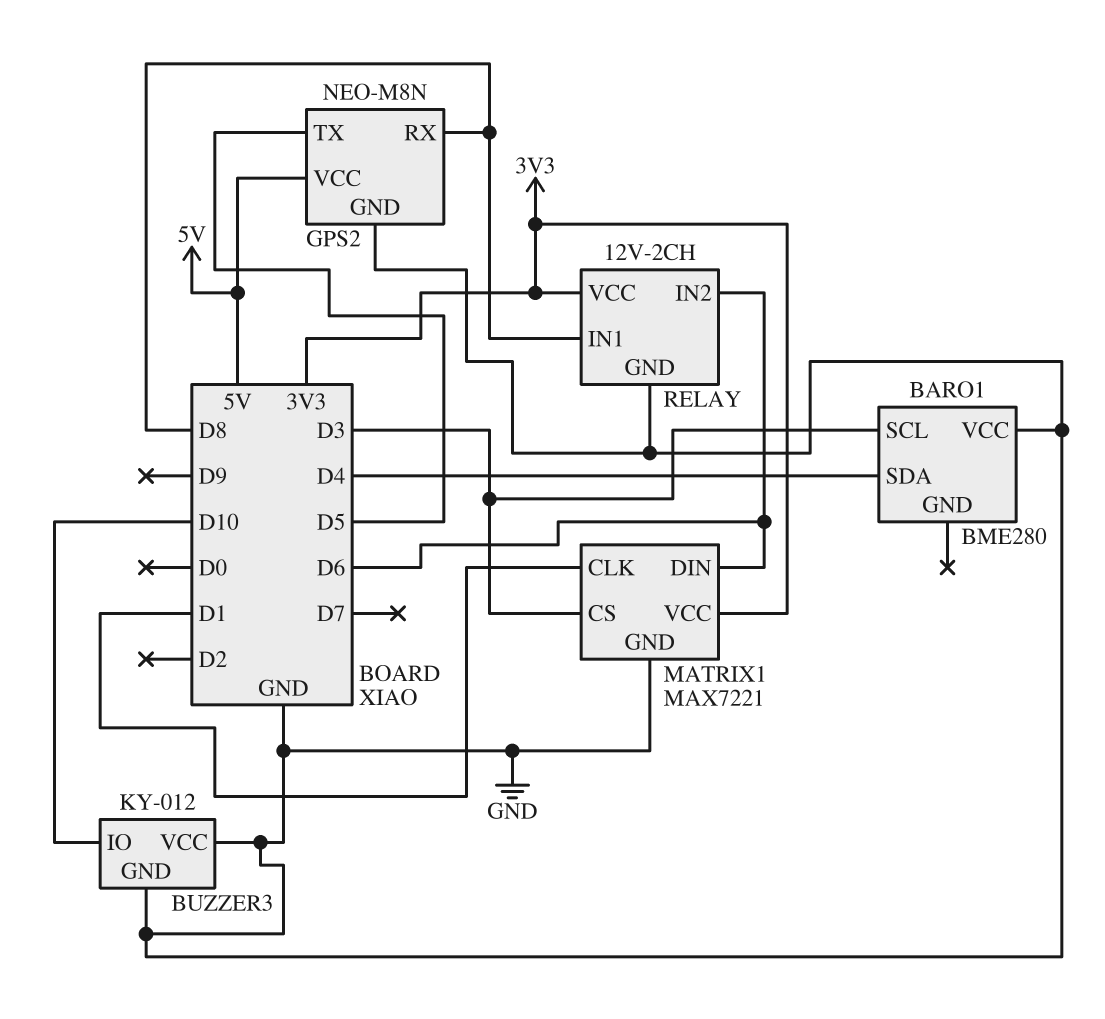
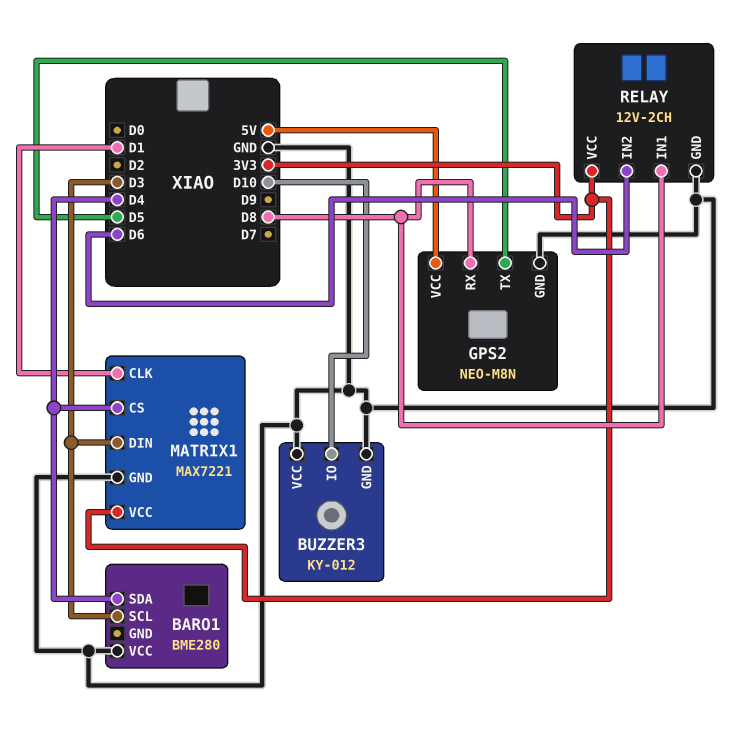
MATRIX1 pin CS: D3 -> D4
MATRIX1 pin DIN: D6 -> D3

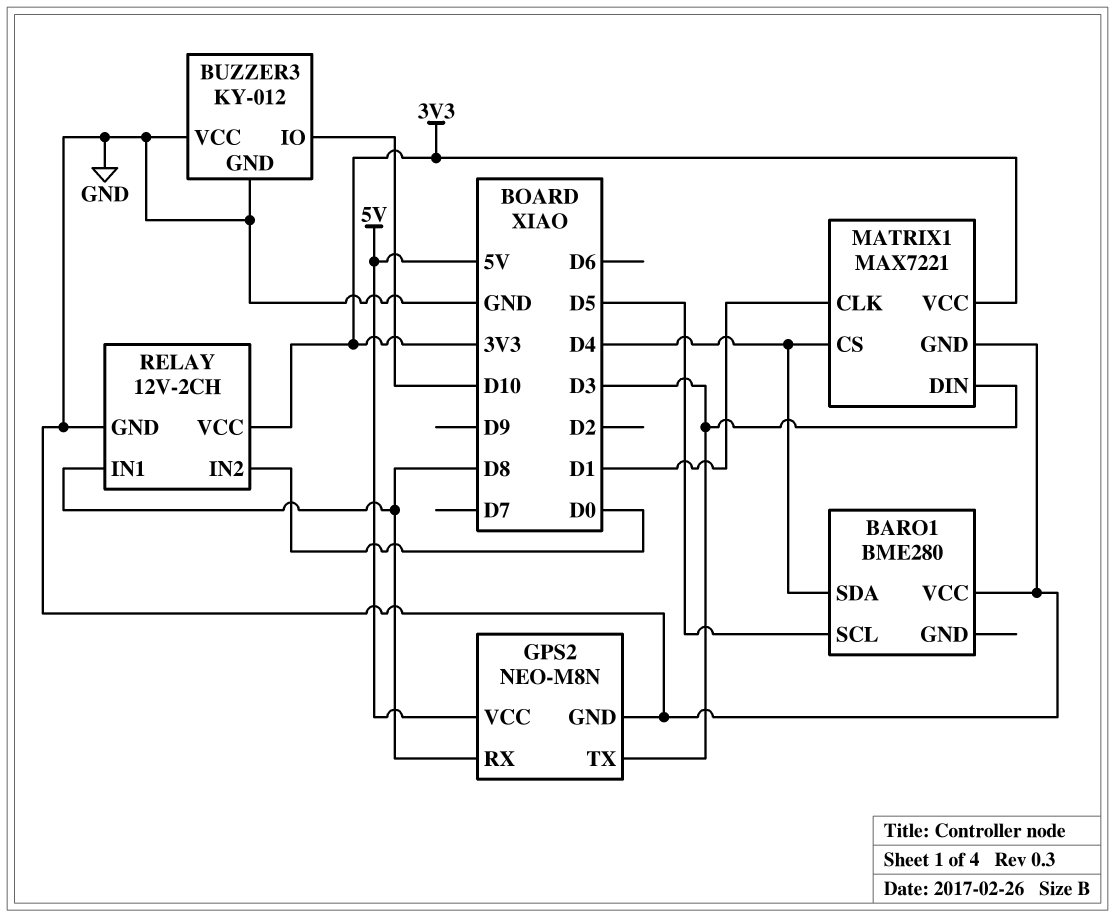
BARO1 pin SCL: D3 -> D5
GPS2 pin TX: D5 -> D3
RELAY pin IN2: D6 -> D0

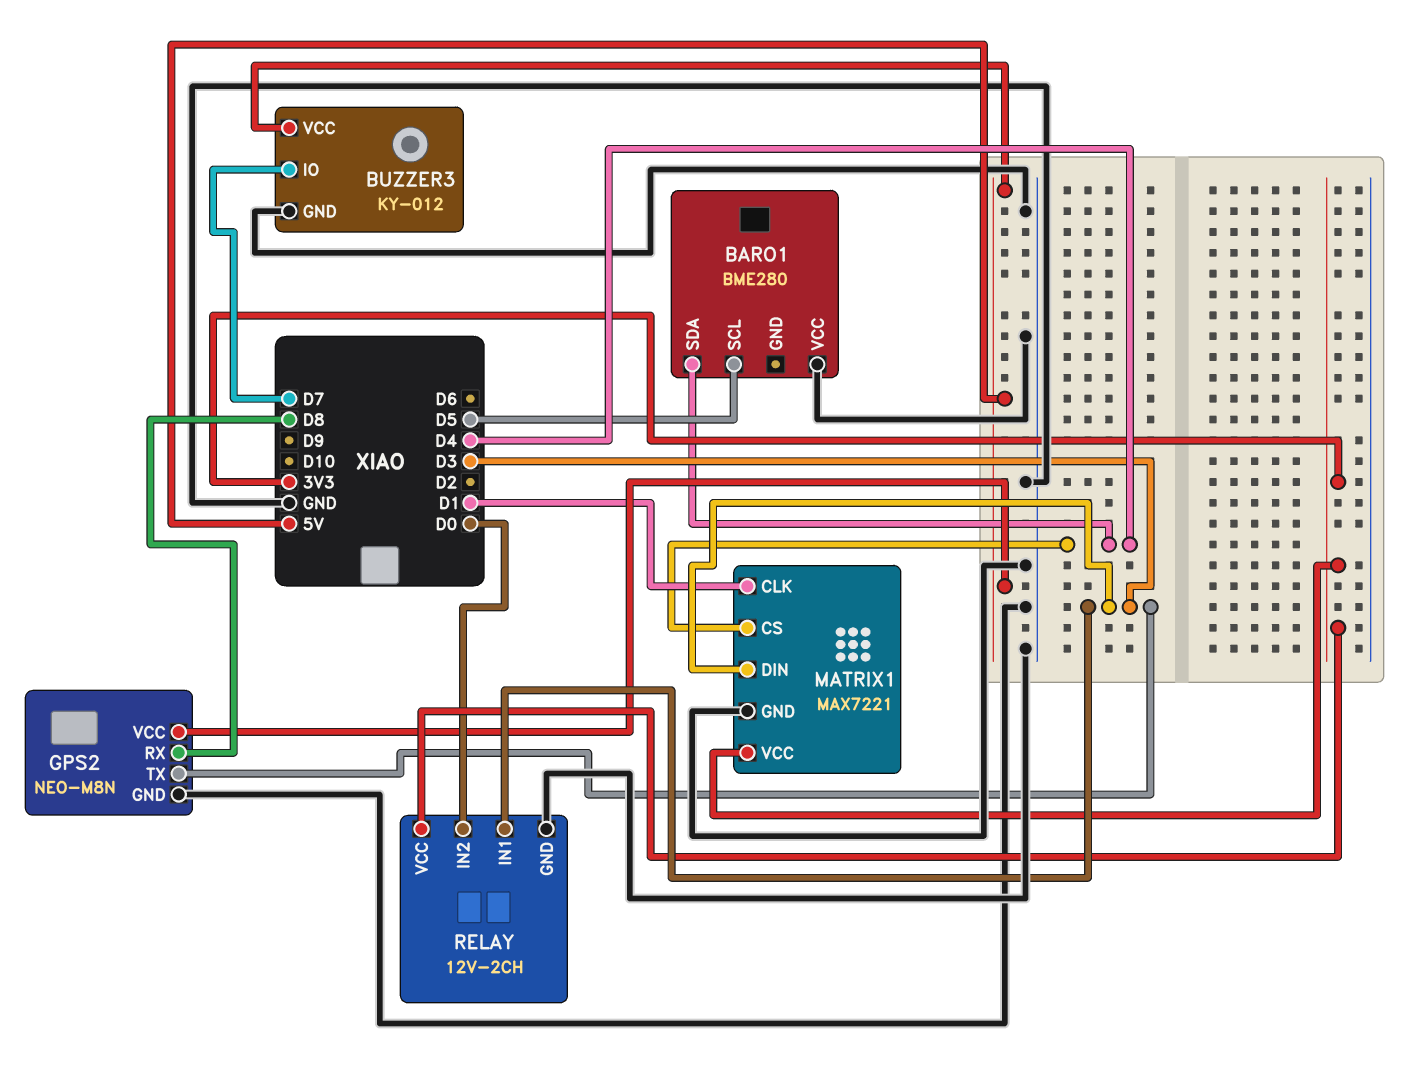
BUZZER3 pin IO: D10 -> D7
BUZZER3 pin VCC: GND -> 5V
RELAY pin IN1: D8 -> D3

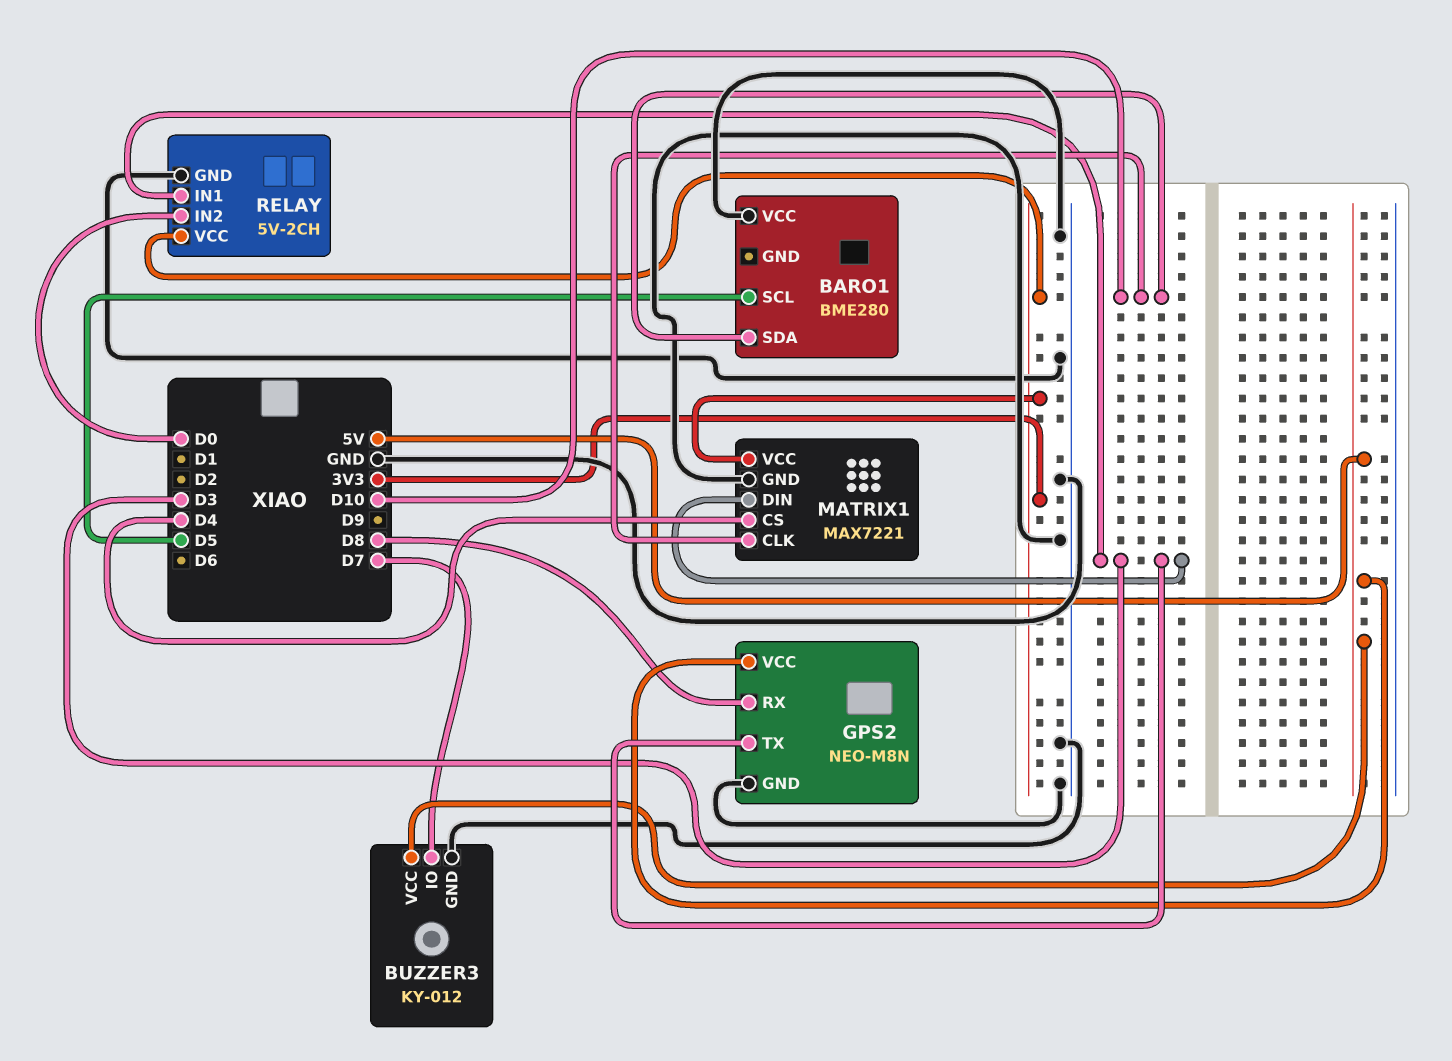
BARO1 pin SDA: D4 -> D10
MATRIX1 pin CLK: D1 -> D10
RELAY: 12V-2CH -> 5V-2CH

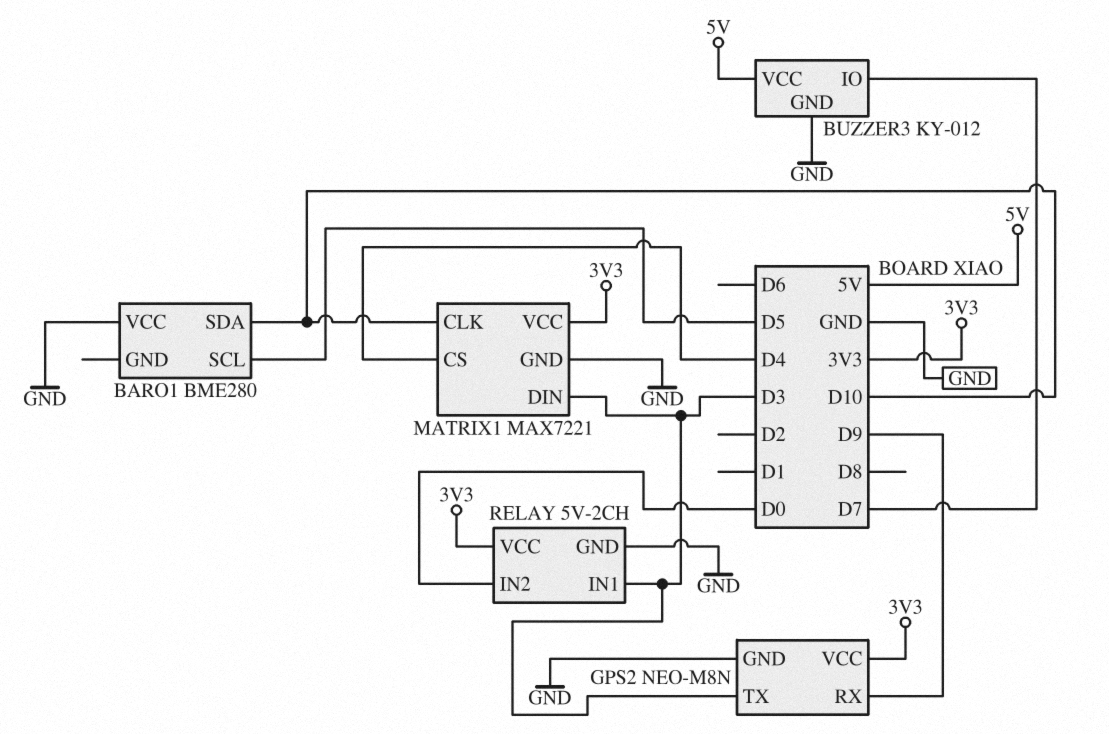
GPS2 pin RX: D8 -> D9
GPS2 pin VCC: 5V -> 3V3

